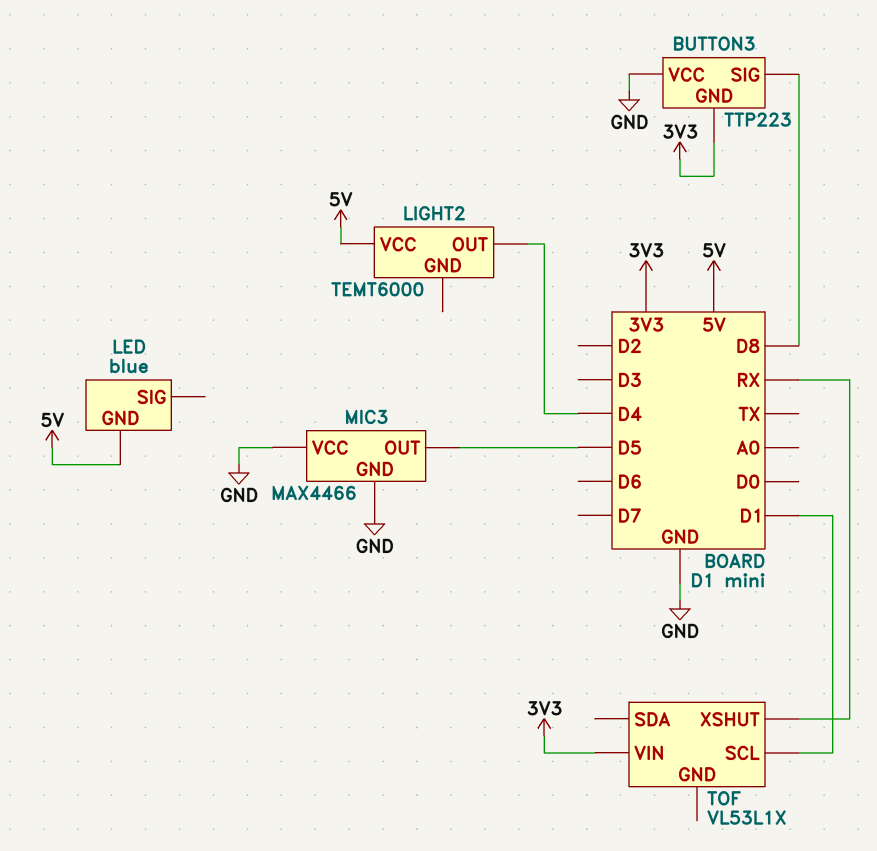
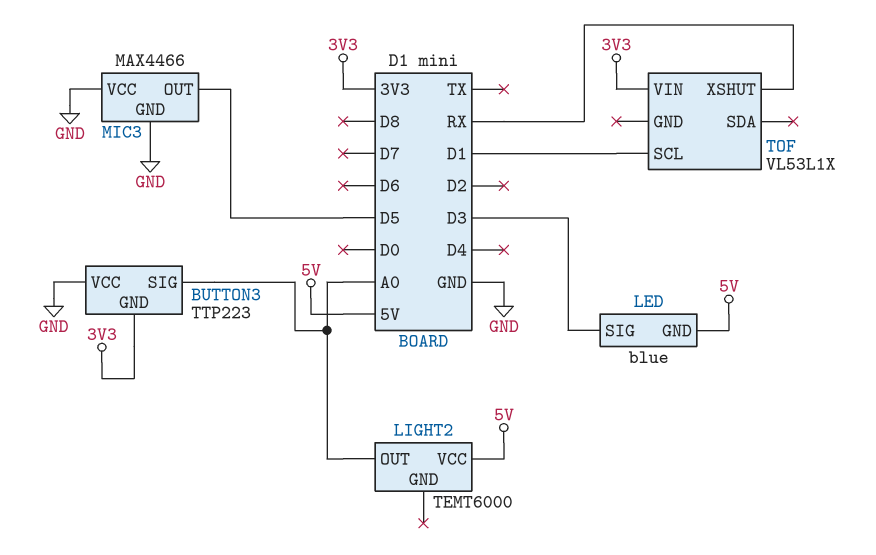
BUTTON3 pin SIG: D8 -> A0
LED pin SIG: none -> D3
LIGHT2 pin OUT: D4 -> A0

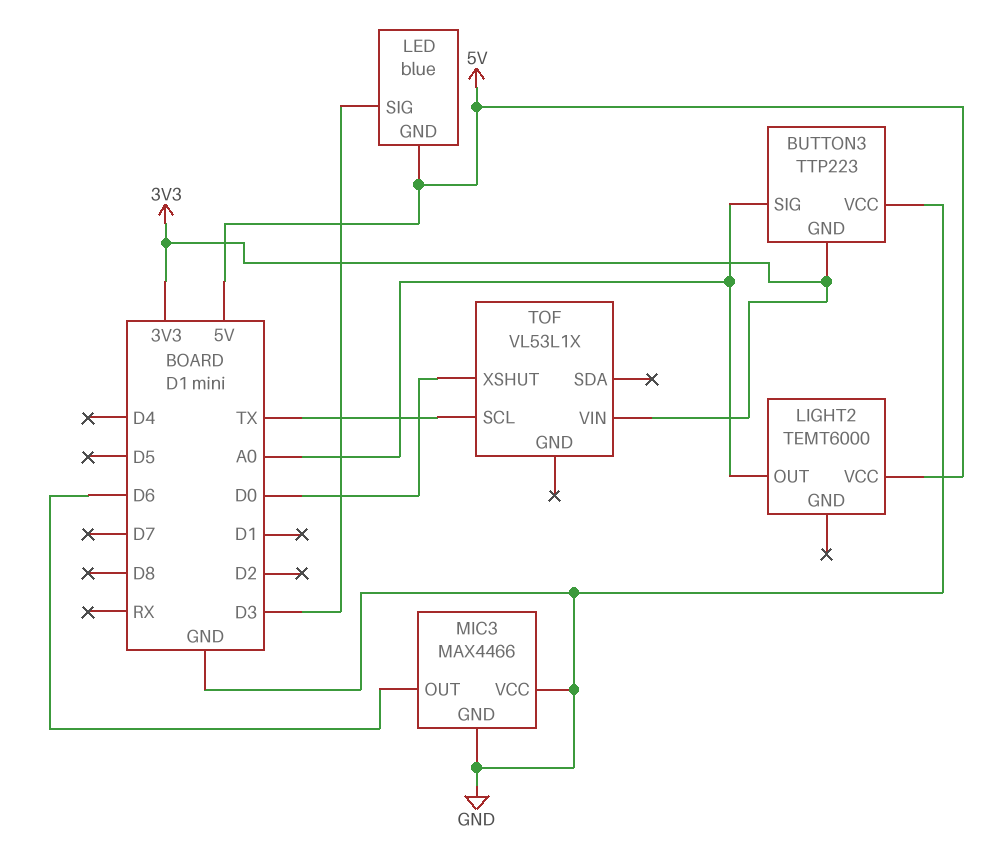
MIC3 pin OUT: D5 -> D6
TOF pin SCL: D1 -> TX
TOF pin XSHUT: RX -> D0

